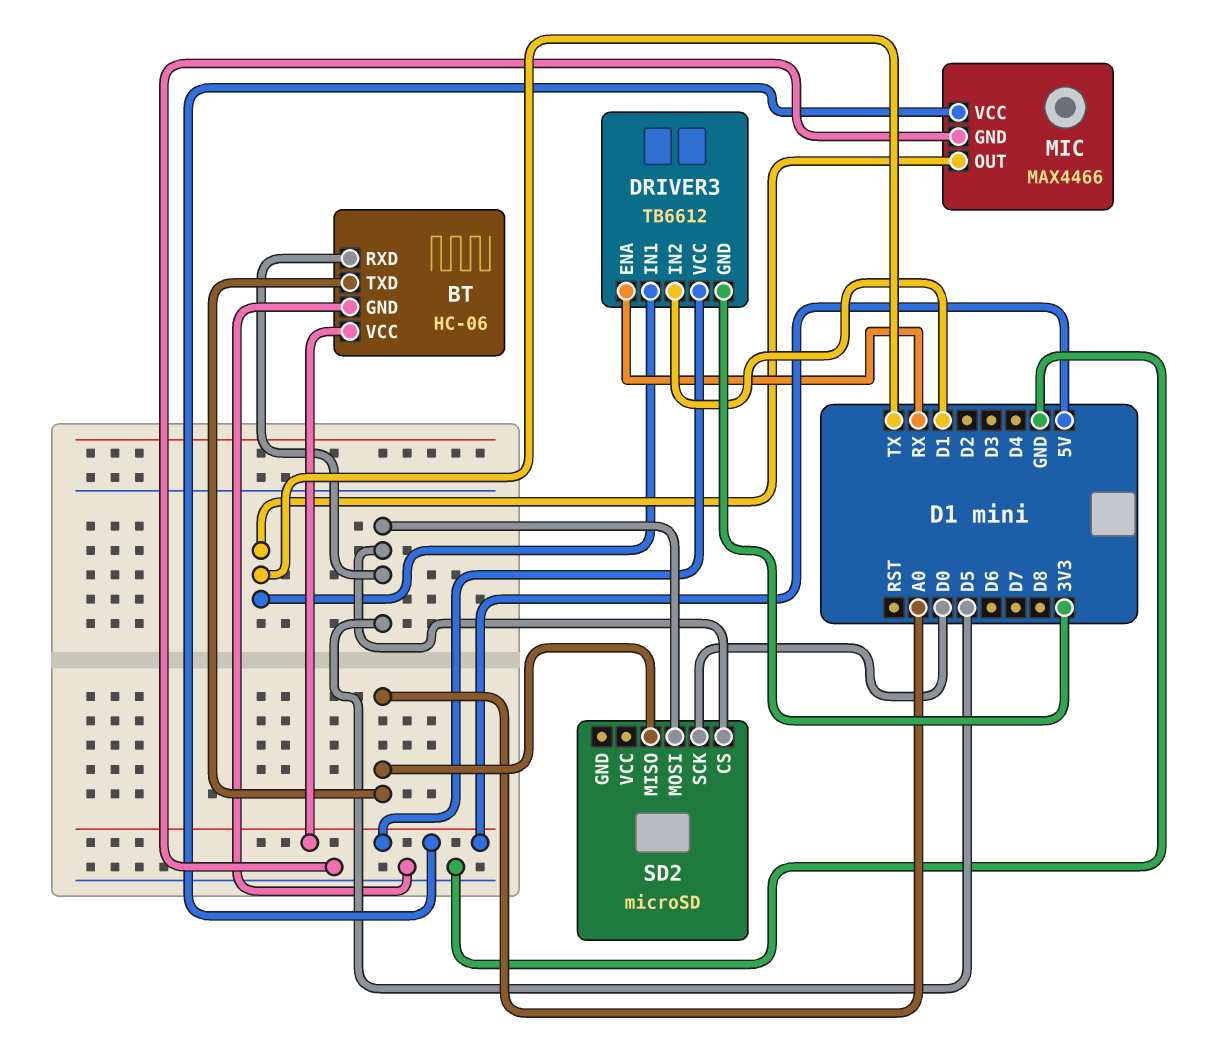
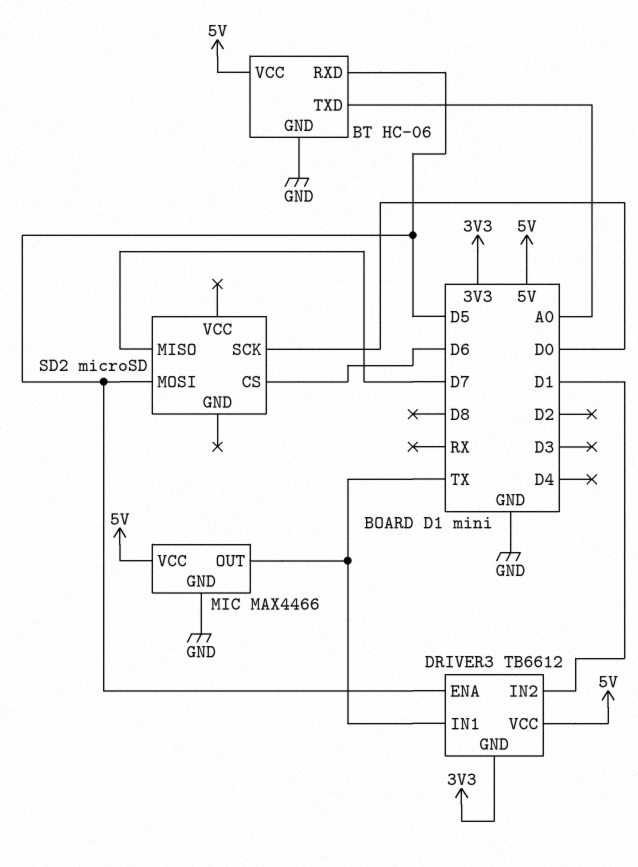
DRIVER3 pin ENA: RX -> D5
SD2 pin CS: D5 -> D6
SD2 pin MISO: A0 -> D7

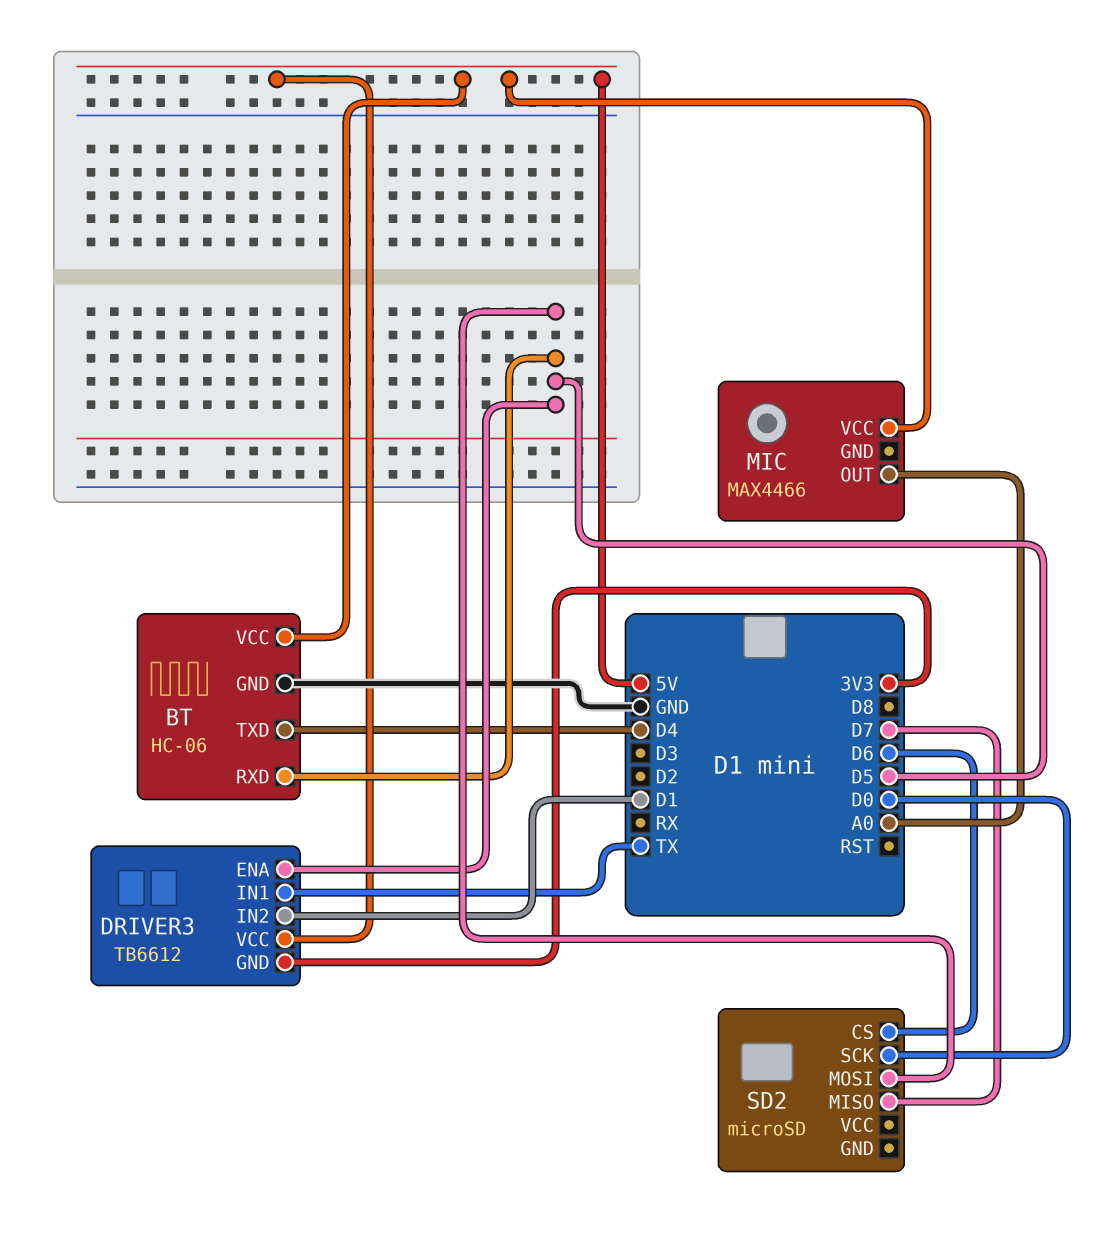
BT pin TXD: A0 -> D4
MIC pin GND: GND -> none
MIC pin OUT: TX -> A0

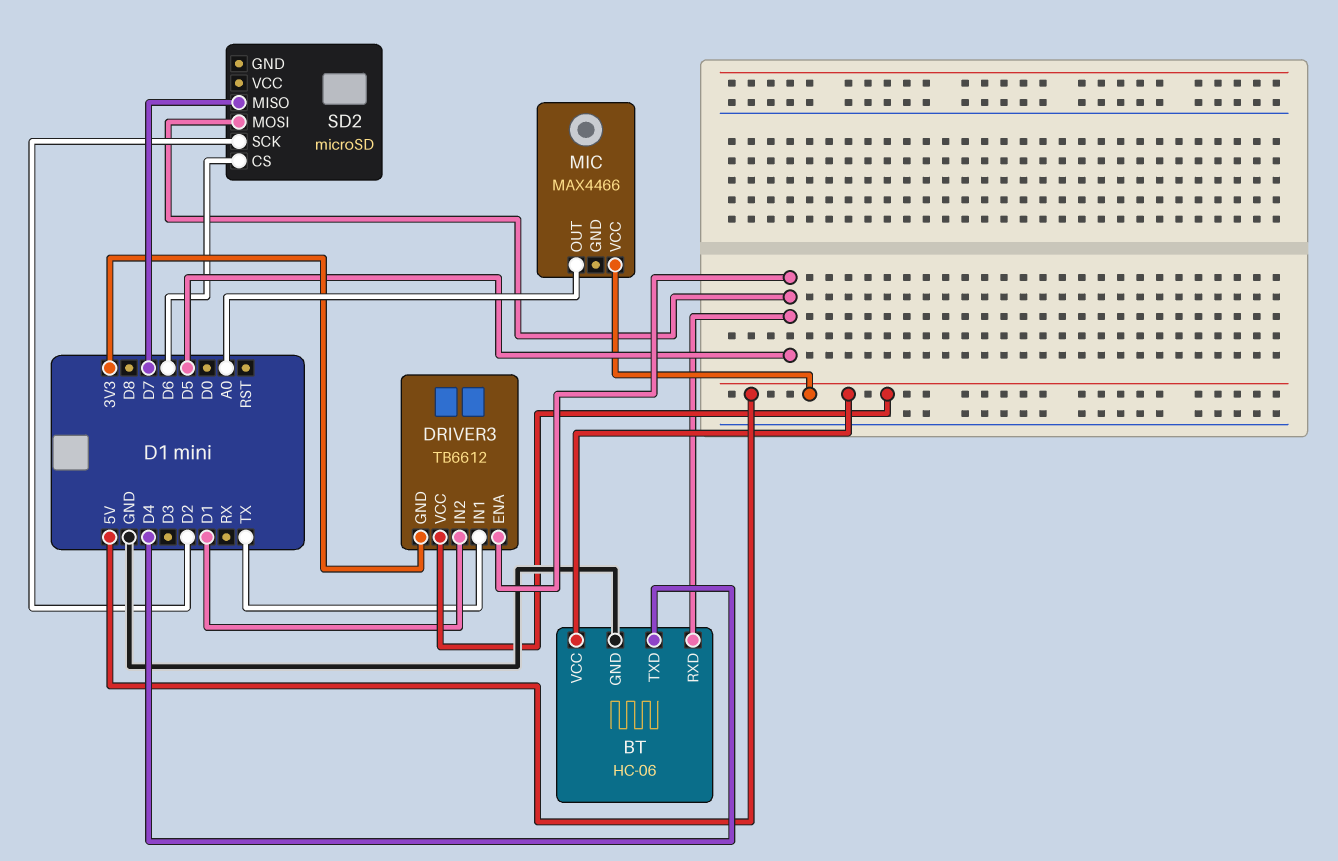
SD2 pin SCK: D0 -> D2

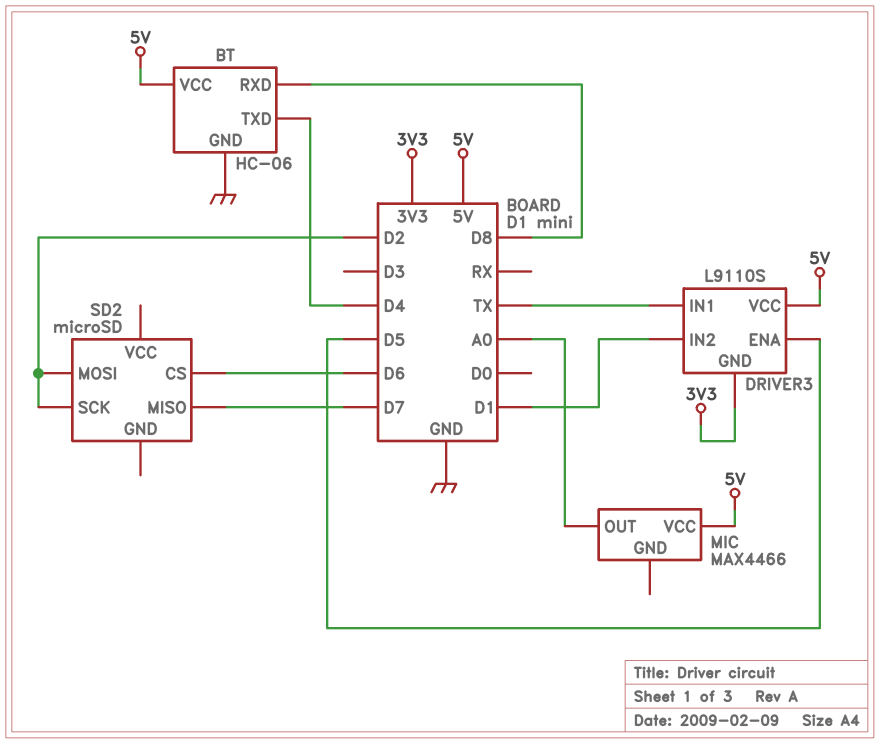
BT pin RXD: D5 -> D8
DRIVER3: TB6612 -> L9110S
SD2 pin MOSI: D5 -> D2

